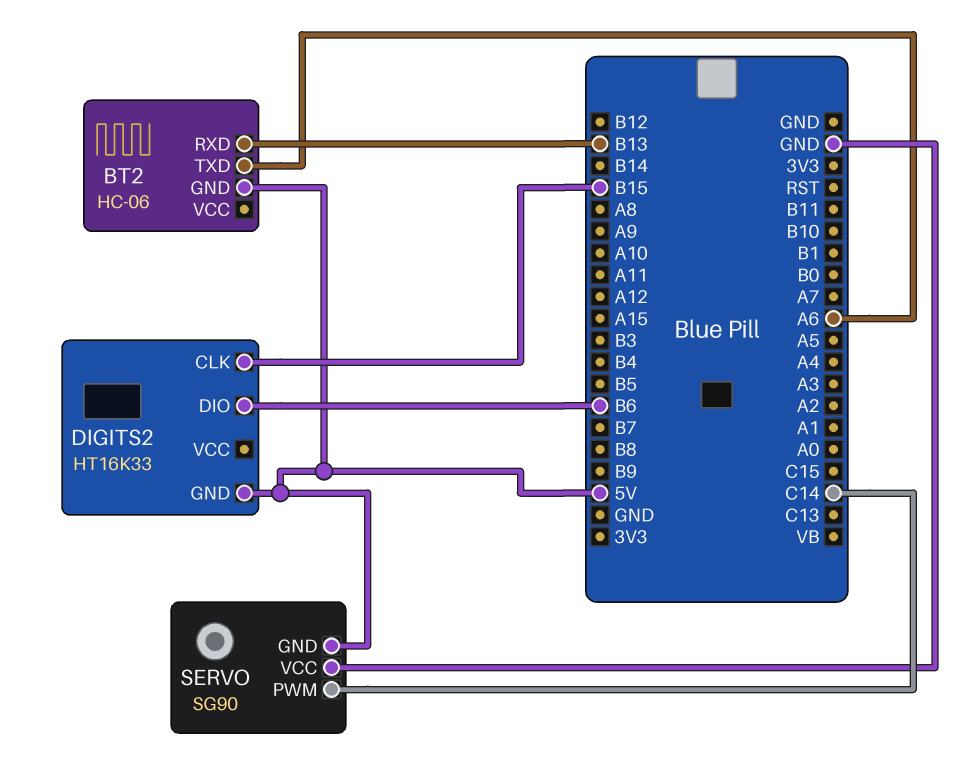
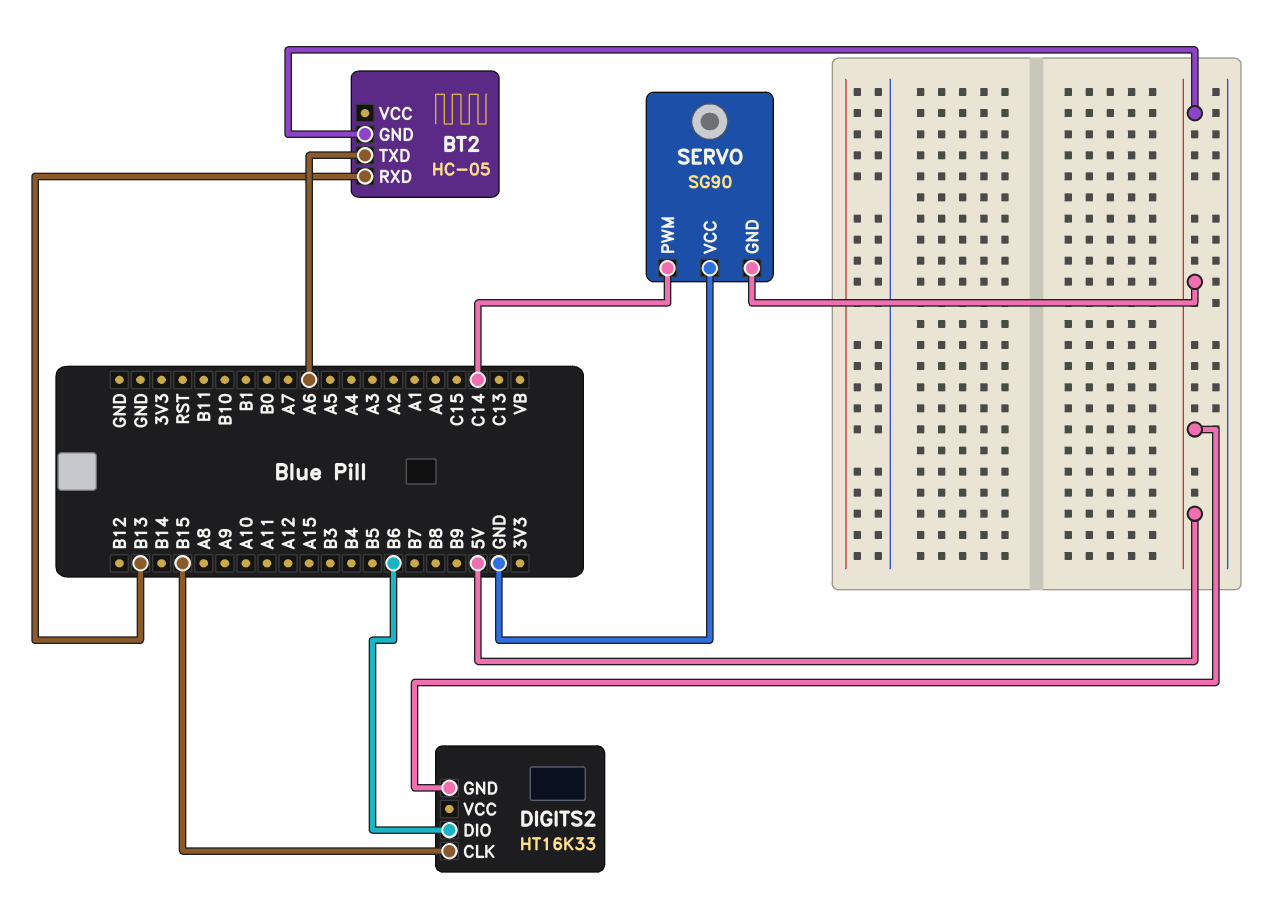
BT2: HC-06 -> HC-05

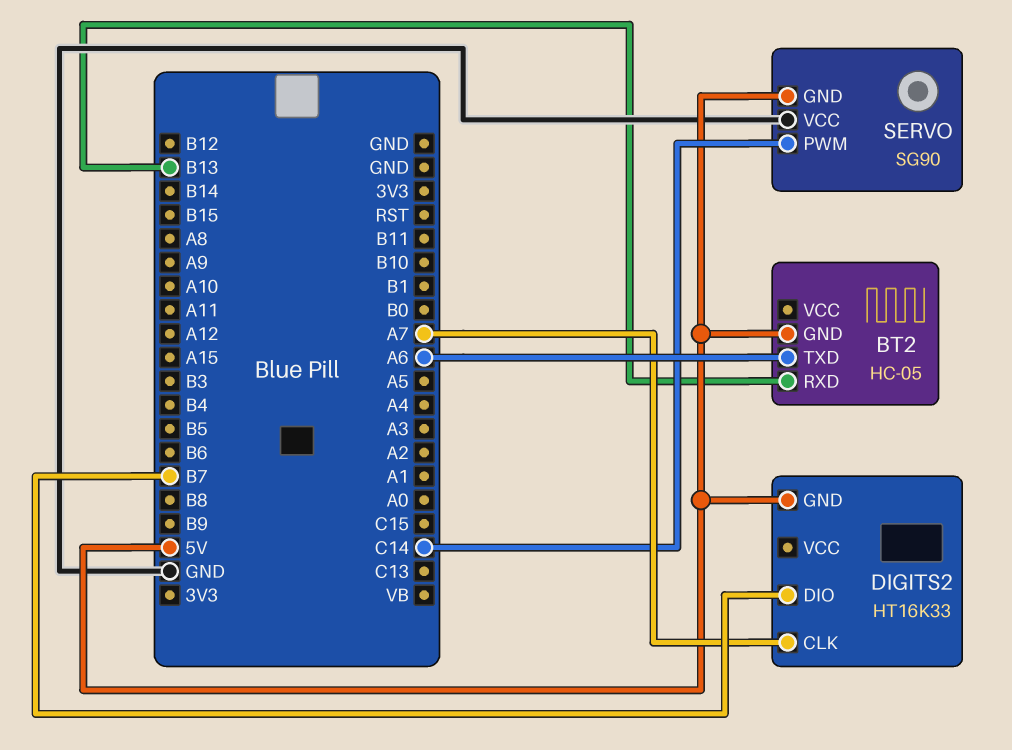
DIGITS2 pin CLK: B15 -> A7
DIGITS2 pin DIO: B6 -> B7

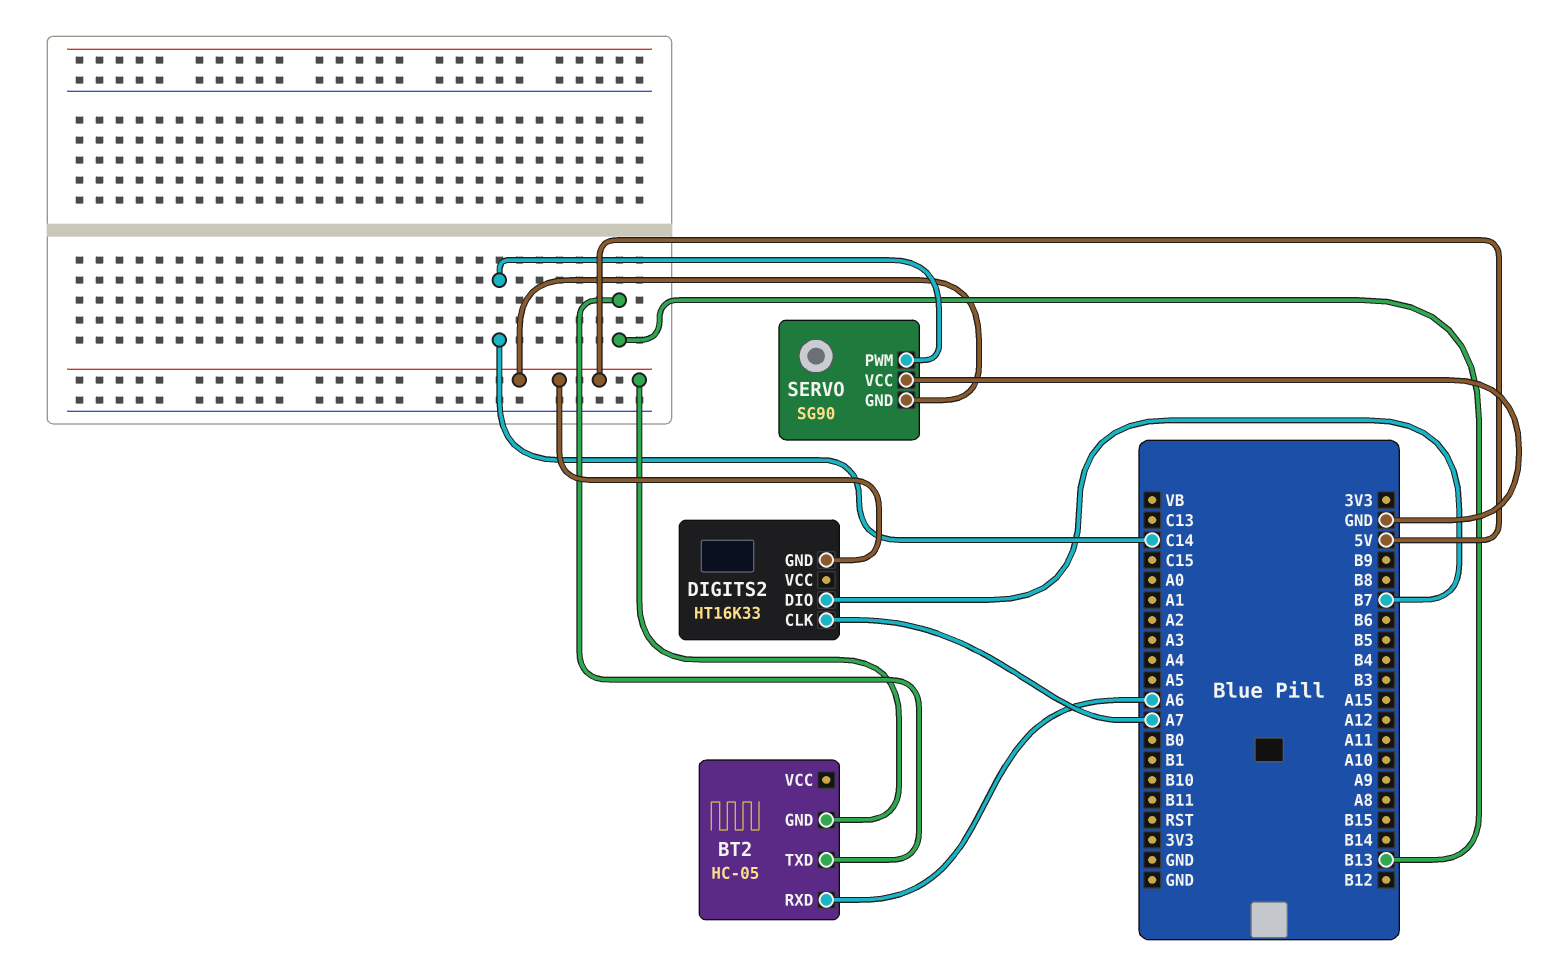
BT2 pin RXD: B13 -> A6
BT2 pin TXD: A6 -> B13

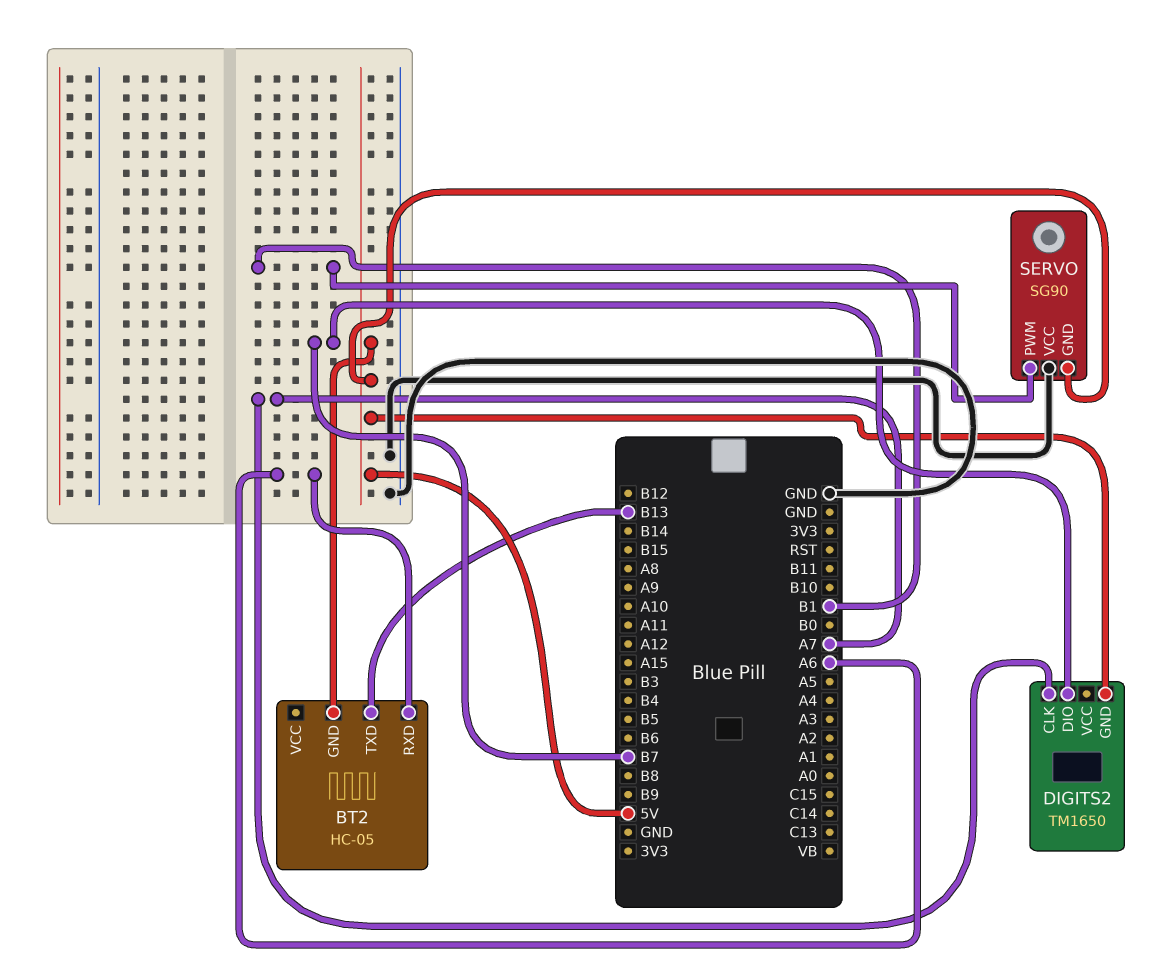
DIGITS2: HT16K33 -> TM1650
SERVO pin PWM: C14 -> B1

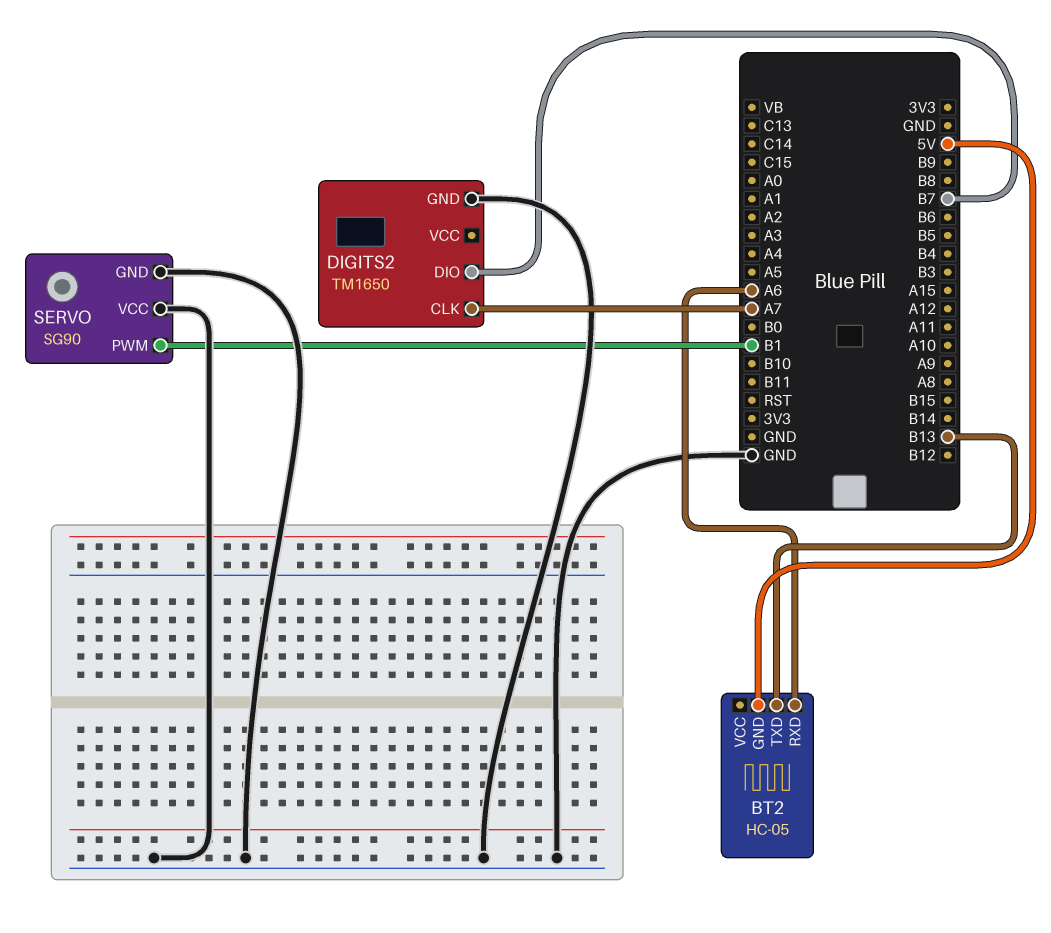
DIGITS2 pin GND: 5V -> GND
SERVO pin GND: 5V -> GND

